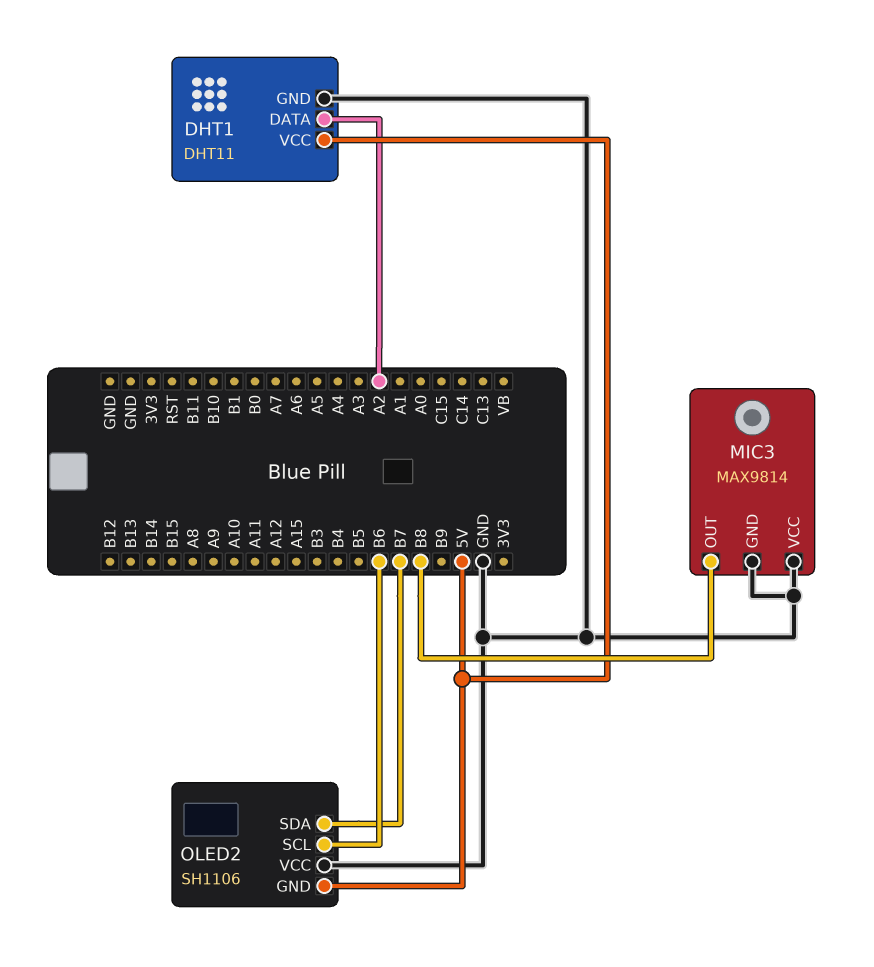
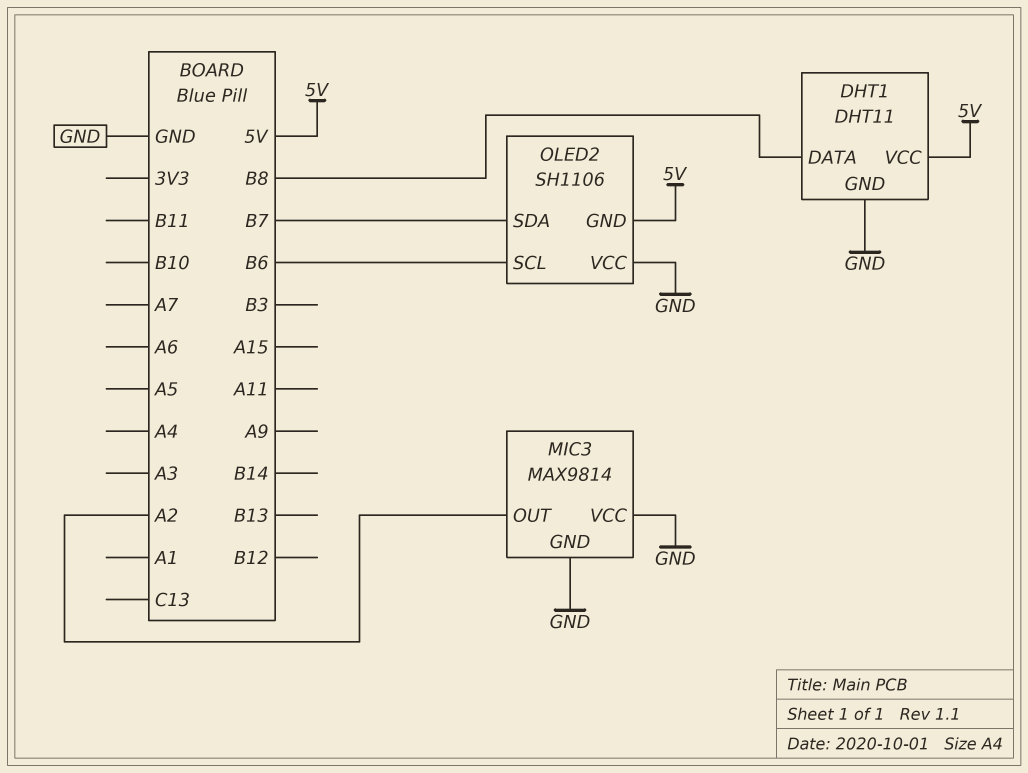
DHT1 pin DATA: A2 -> B8
MIC3 pin OUT: B8 -> A2

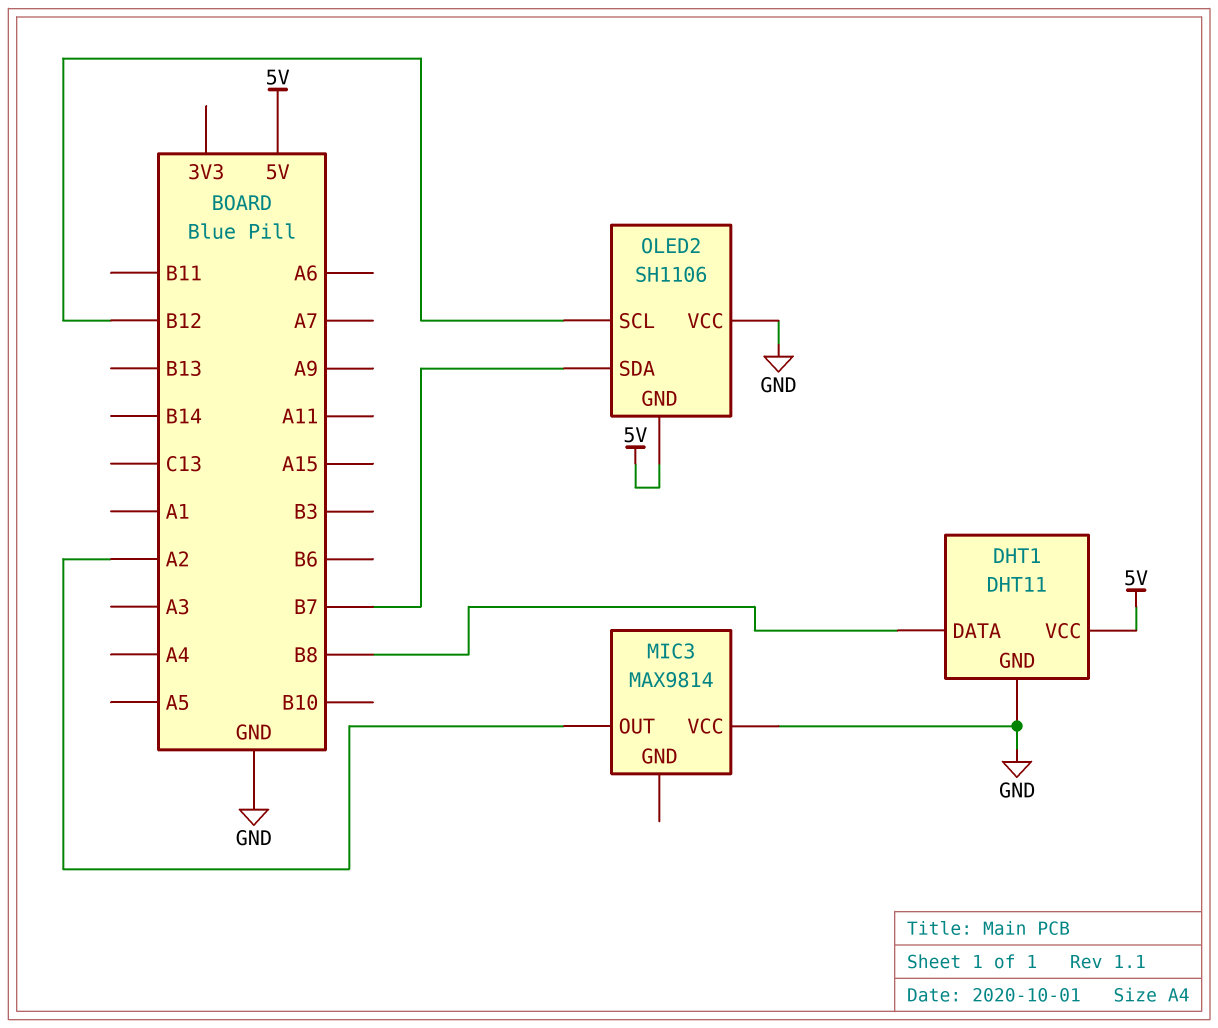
MIC3 pin GND: GND -> none
OLED2 pin SCL: B6 -> B12

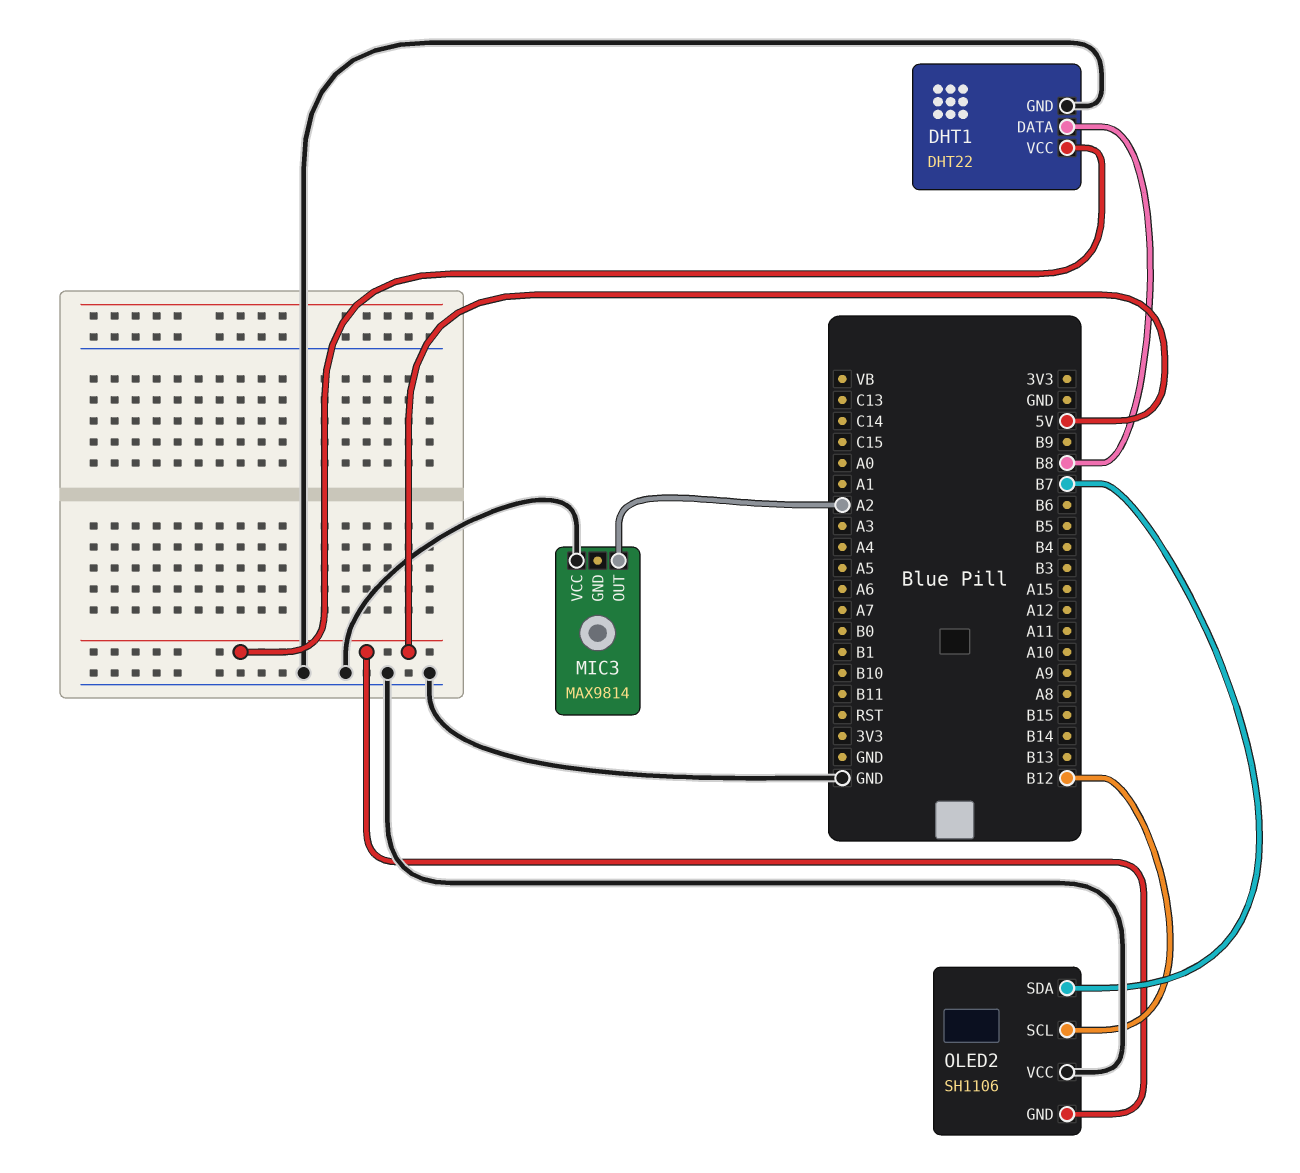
DHT1: DHT11 -> DHT22

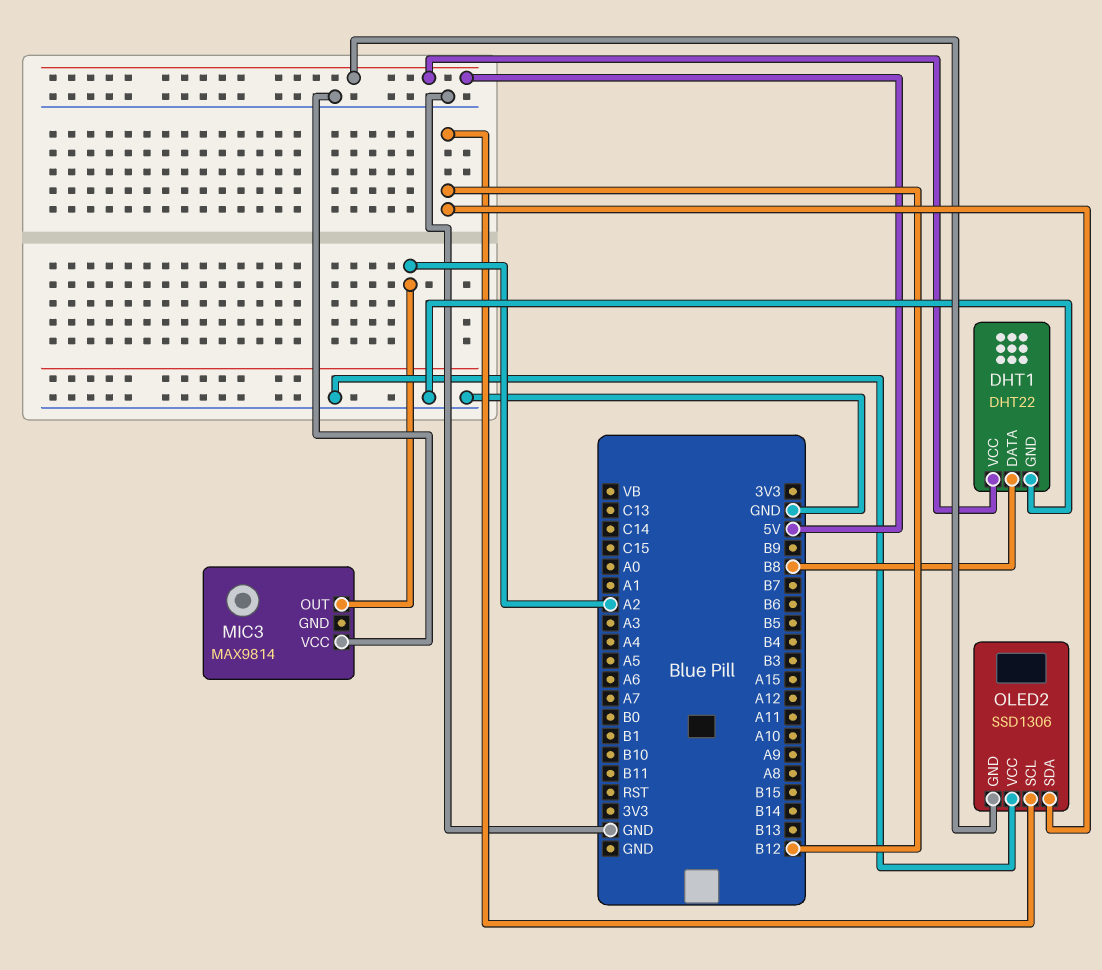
OLED2: SH1106 -> SSD1306
OLED2 pin SDA: B7 -> B12

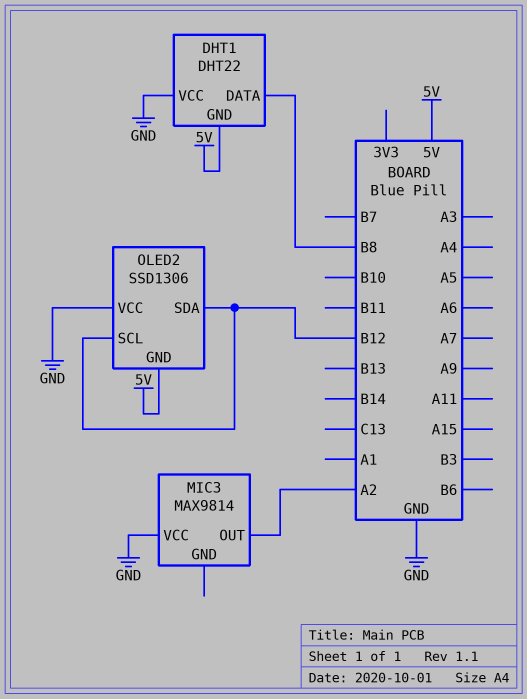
DHT1 pin GND: GND -> 5V
DHT1 pin VCC: 5V -> GND

